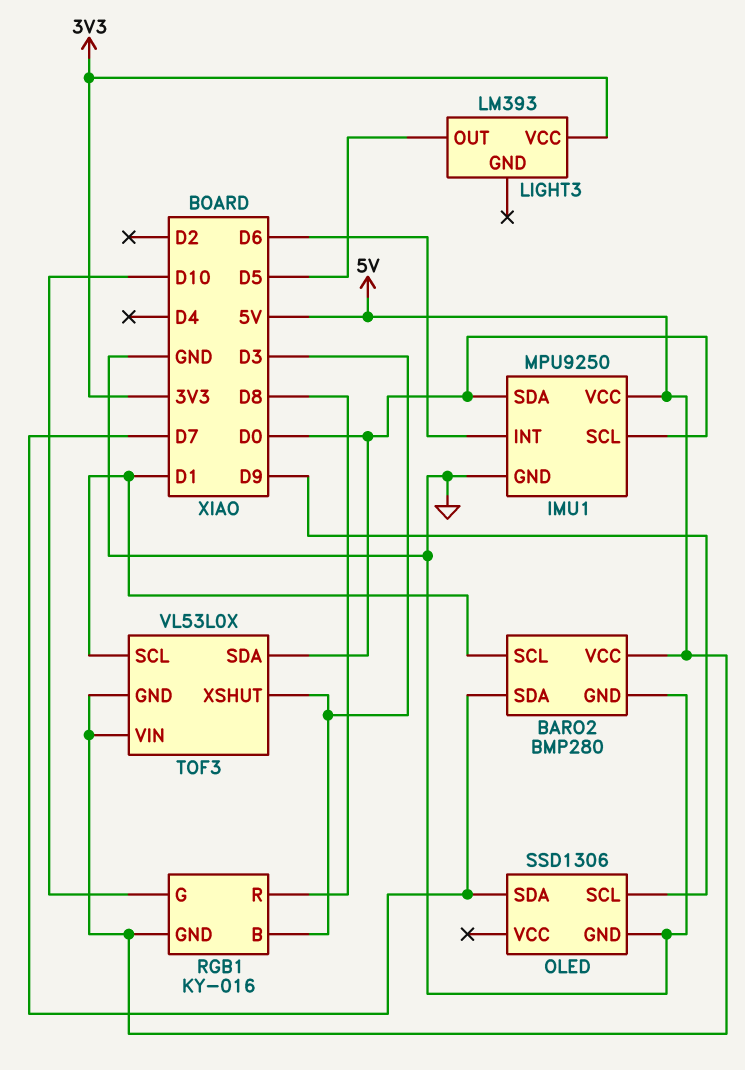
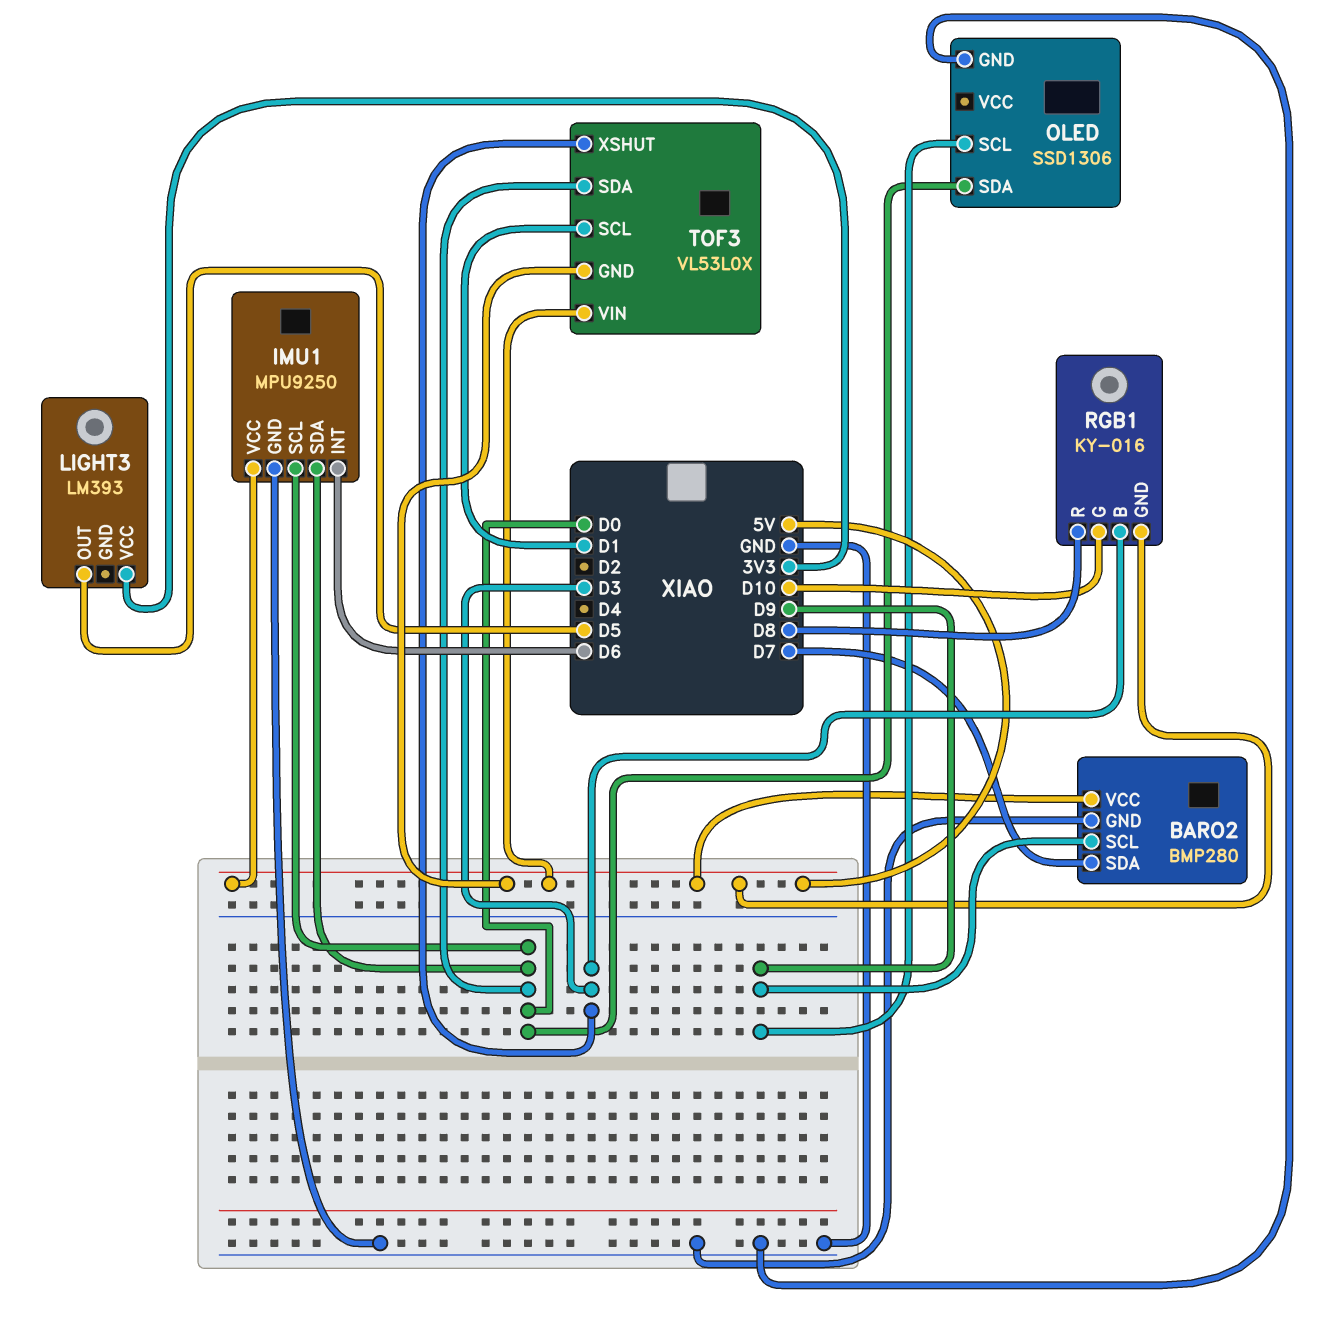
BARO2 pin SCL: D1 -> D9
OLED pin SDA: D7 -> D0

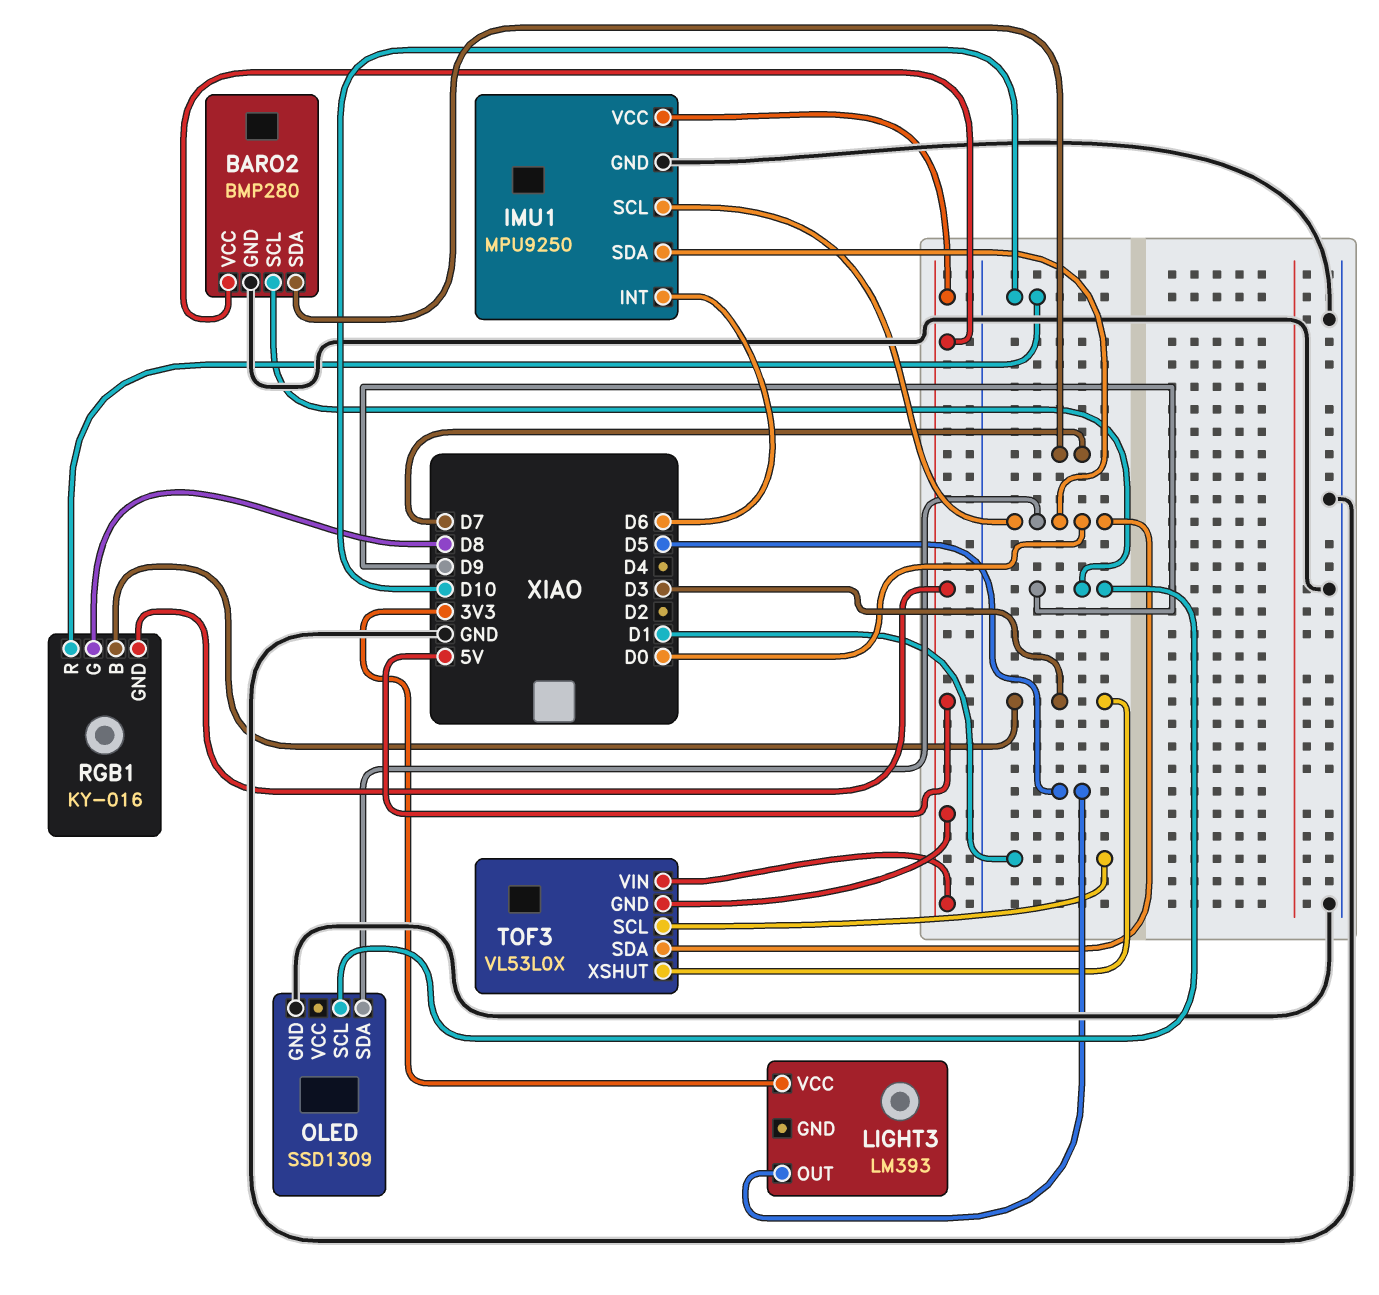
OLED: SSD1306 -> SSD1309
RGB1 pin G: D10 -> D8
RGB1 pin R: D8 -> D10

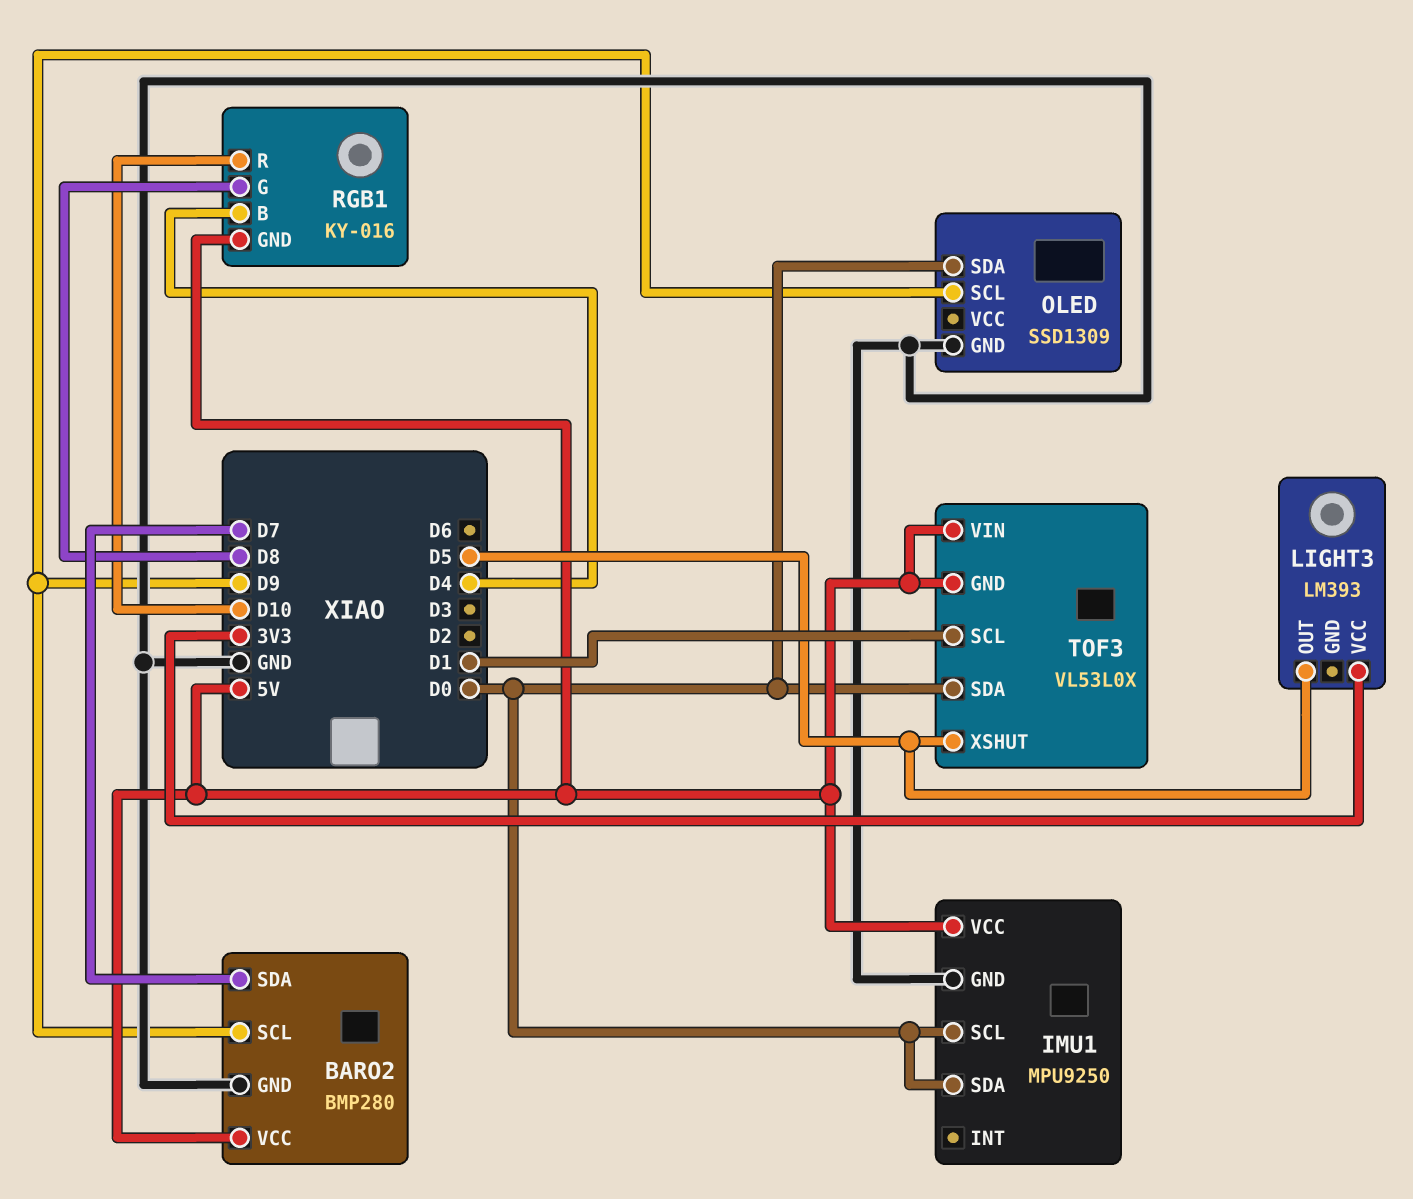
IMU1 pin INT: D6 -> none
RGB1 pin B: D3 -> D4
TOF3 pin XSHUT: D3 -> D5

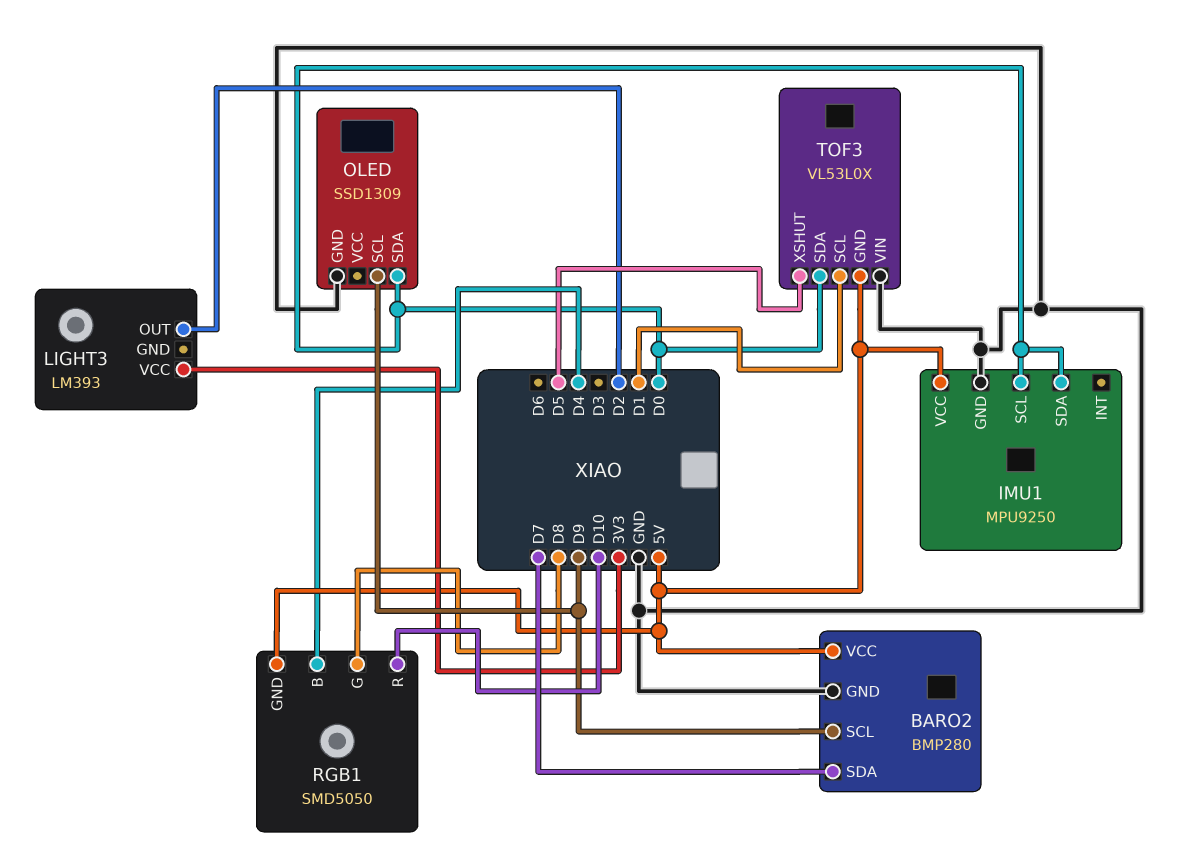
LIGHT3 pin OUT: D5 -> D2
RGB1: KY-016 -> SMD5050
TOF3 pin VIN: 5V -> GND

